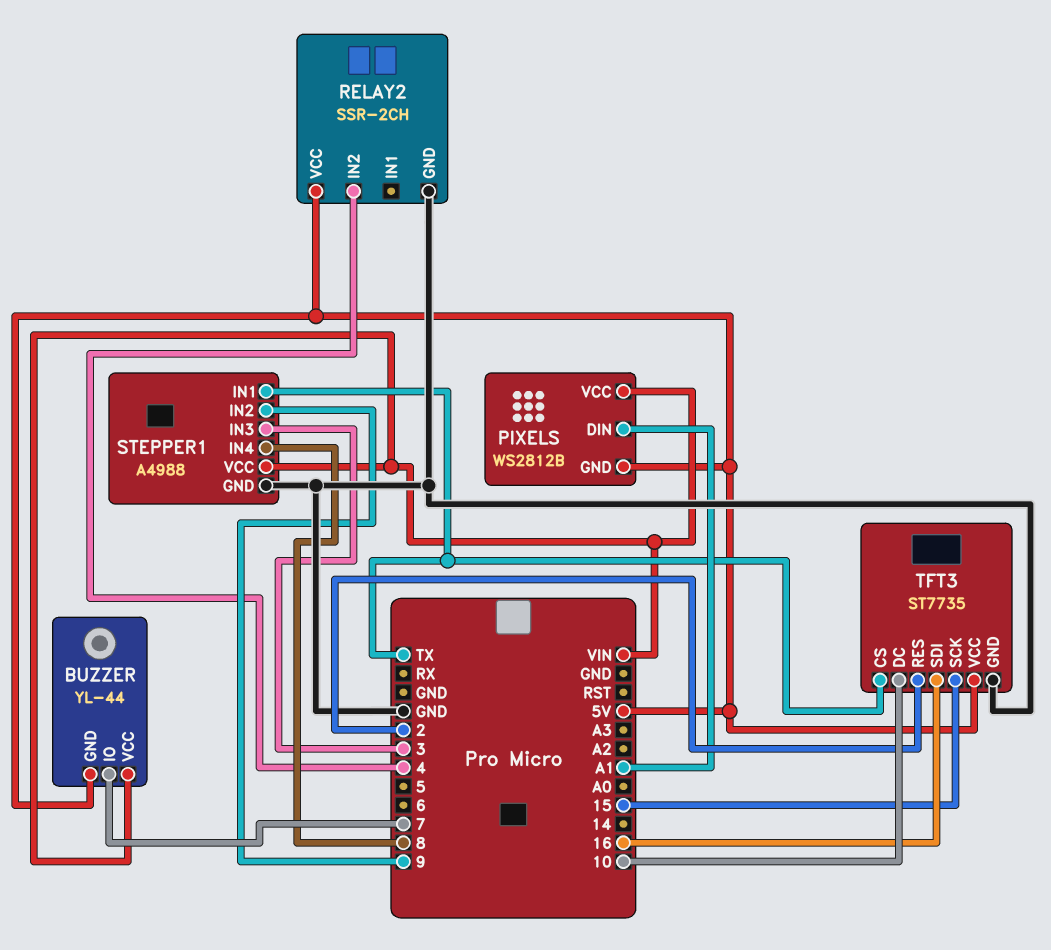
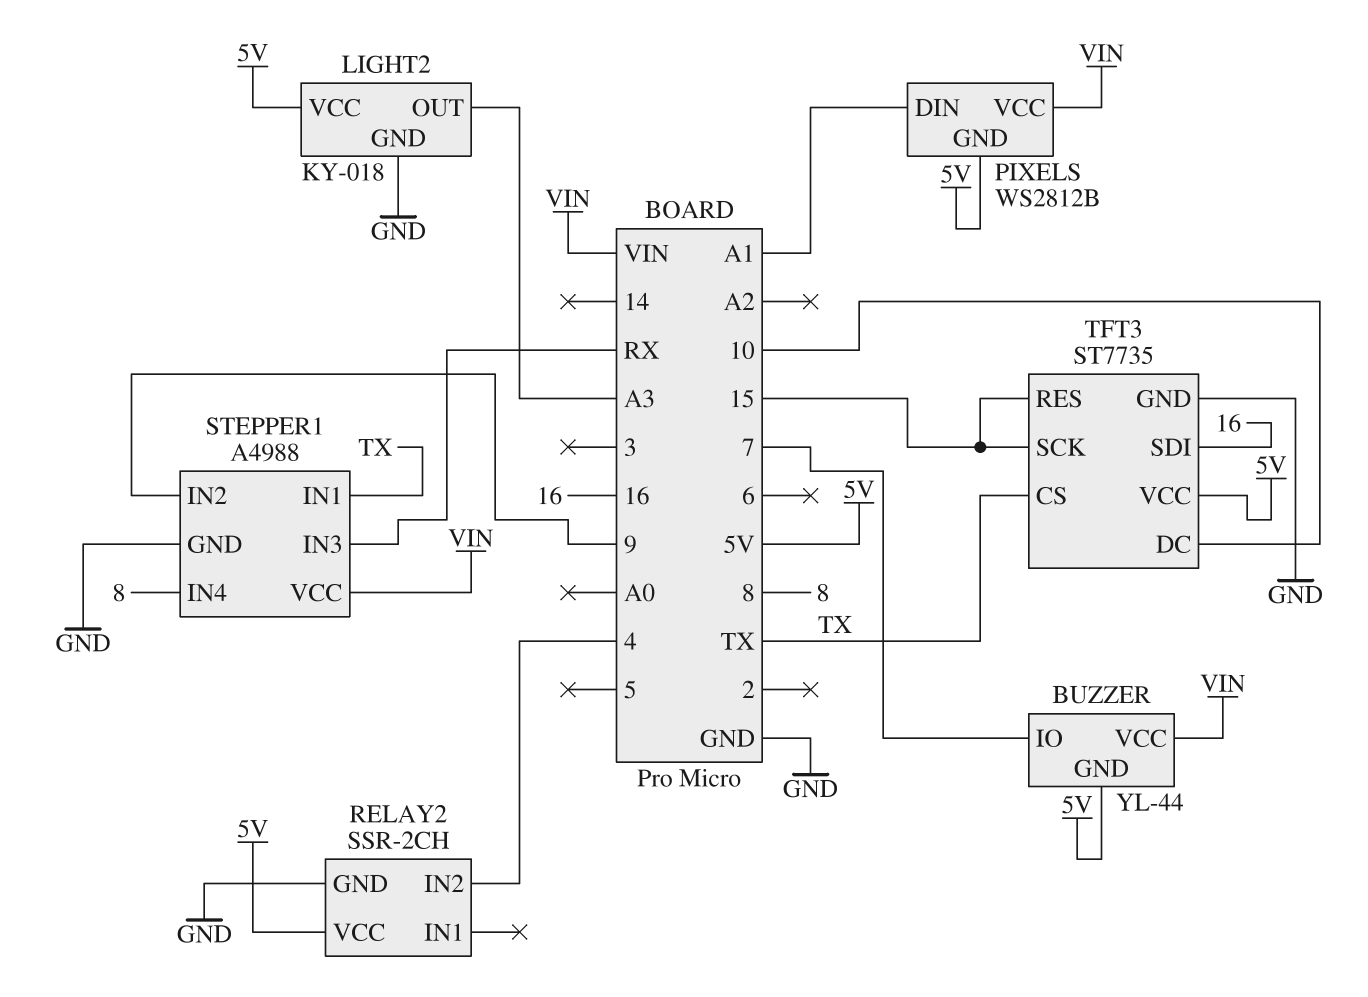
LIGHT2: none -> KY-018
LIGHT2 pin GND: none -> GND
LIGHT2 pin OUT: none -> A3
LIGHT2 pin VCC: none -> 5V
STEPPER1 pin IN3: 3 -> RX
TFT3 pin RES: 2 -> 15

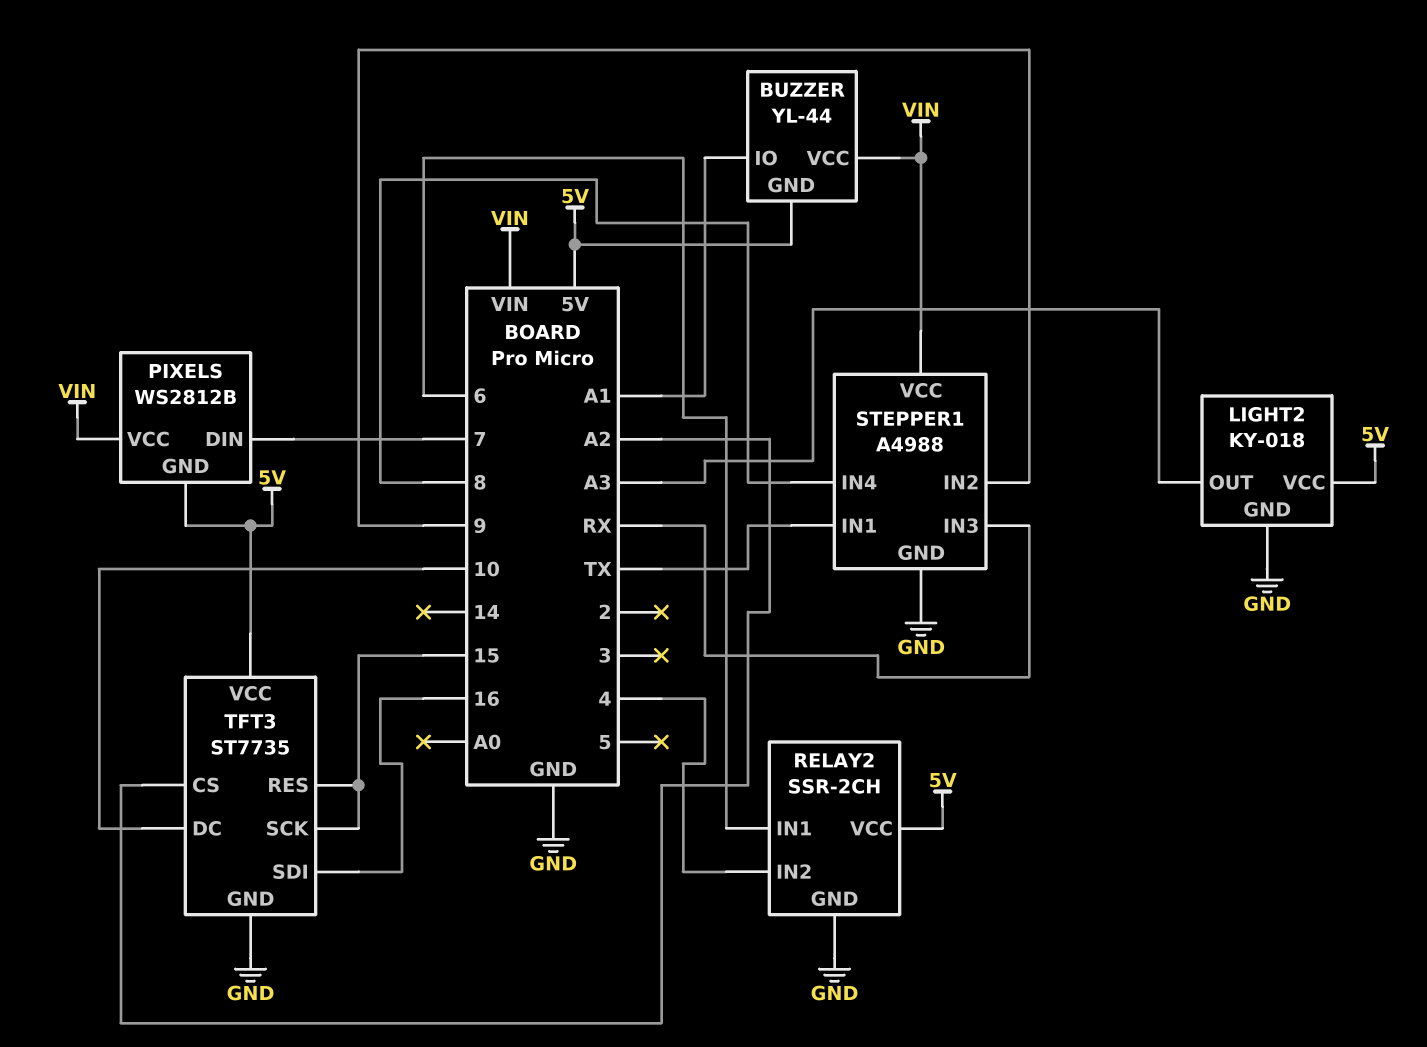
BUZZER pin IO: 7 -> A1
PIXELS pin DIN: A1 -> 7
RELAY2 pin IN1: none -> 6
TFT3 pin CS: TX -> A2

